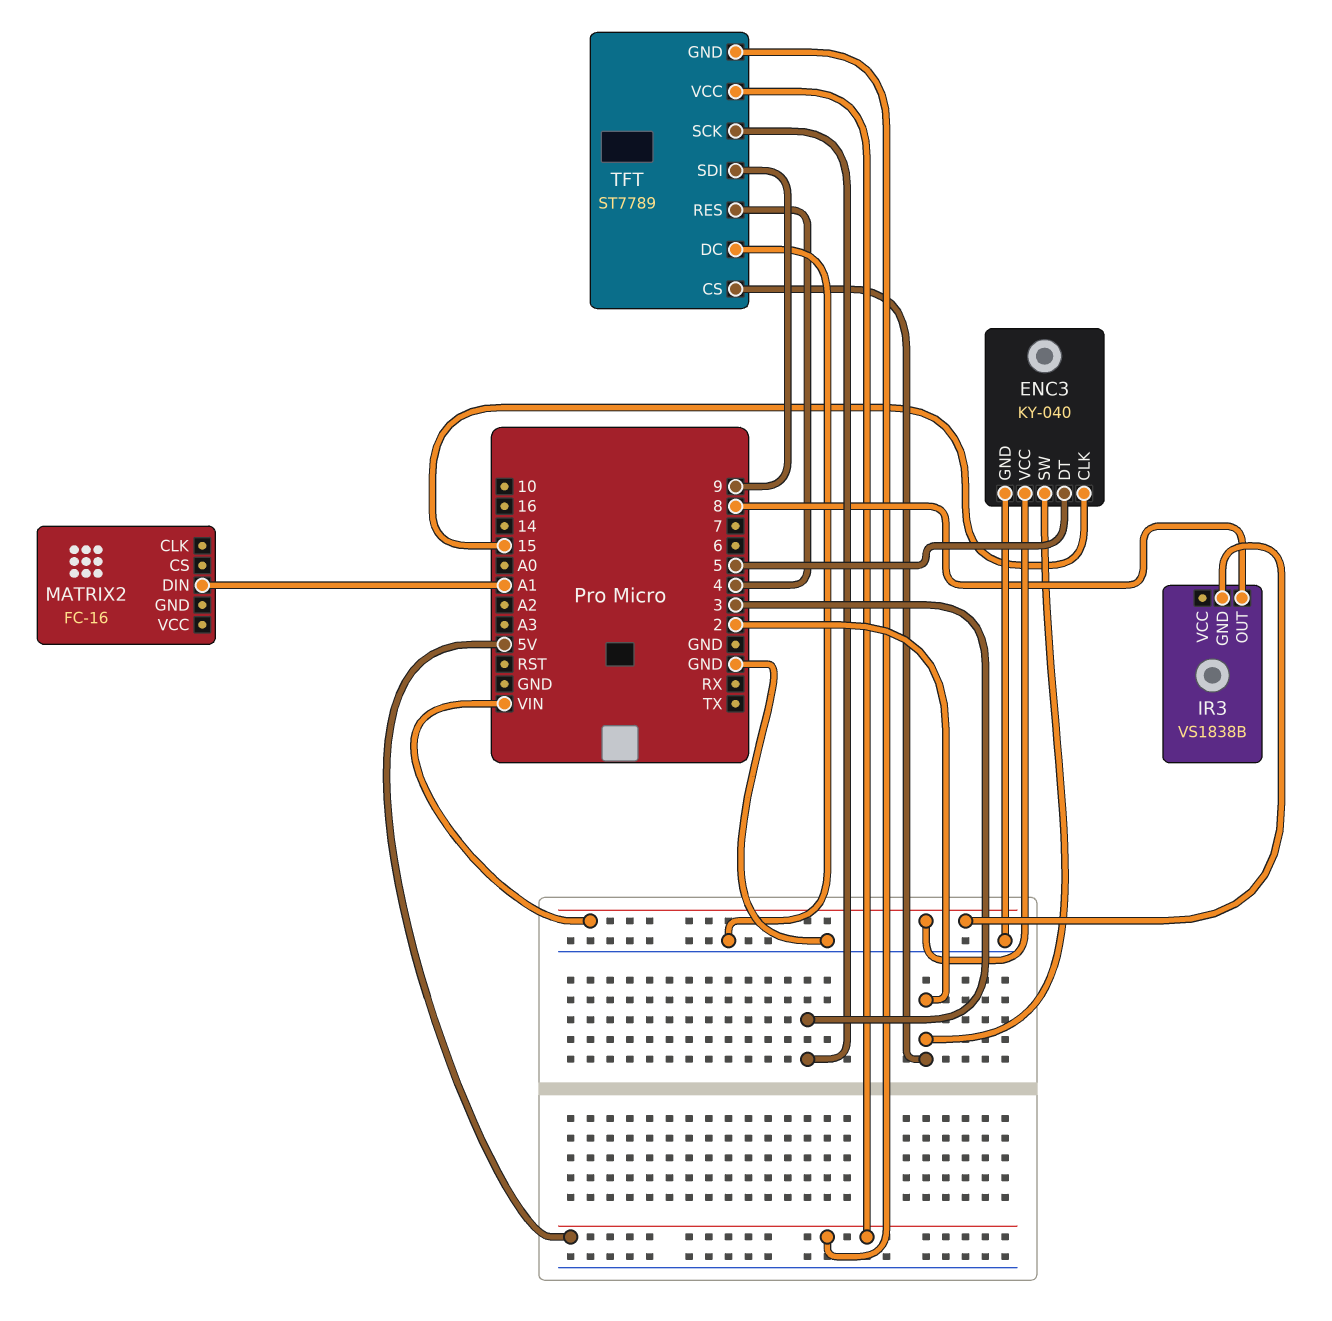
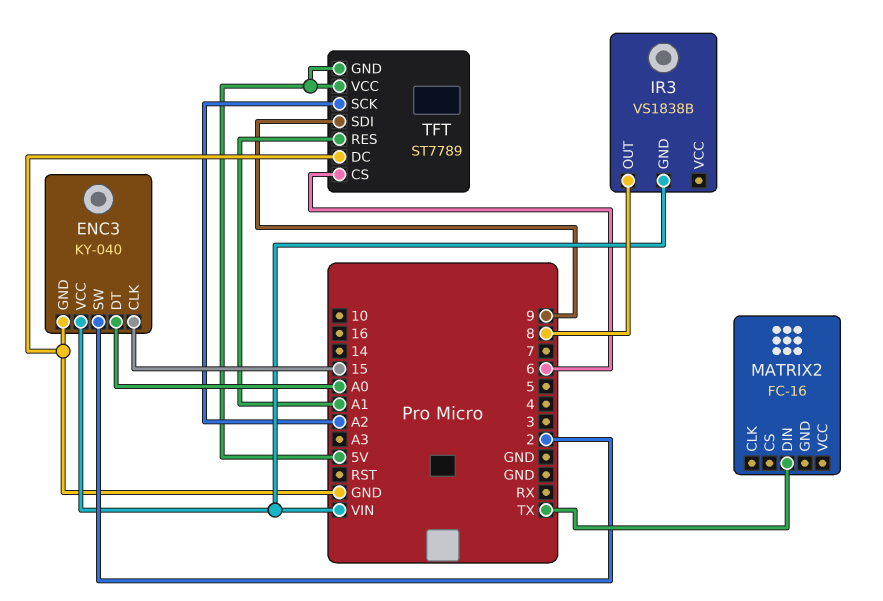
ENC3 pin DT: 5 -> A0
MATRIX2 pin DIN: A1 -> TX
TFT pin CS: 2 -> 6
TFT pin RES: 4 -> A1
TFT pin SCK: 3 -> A2

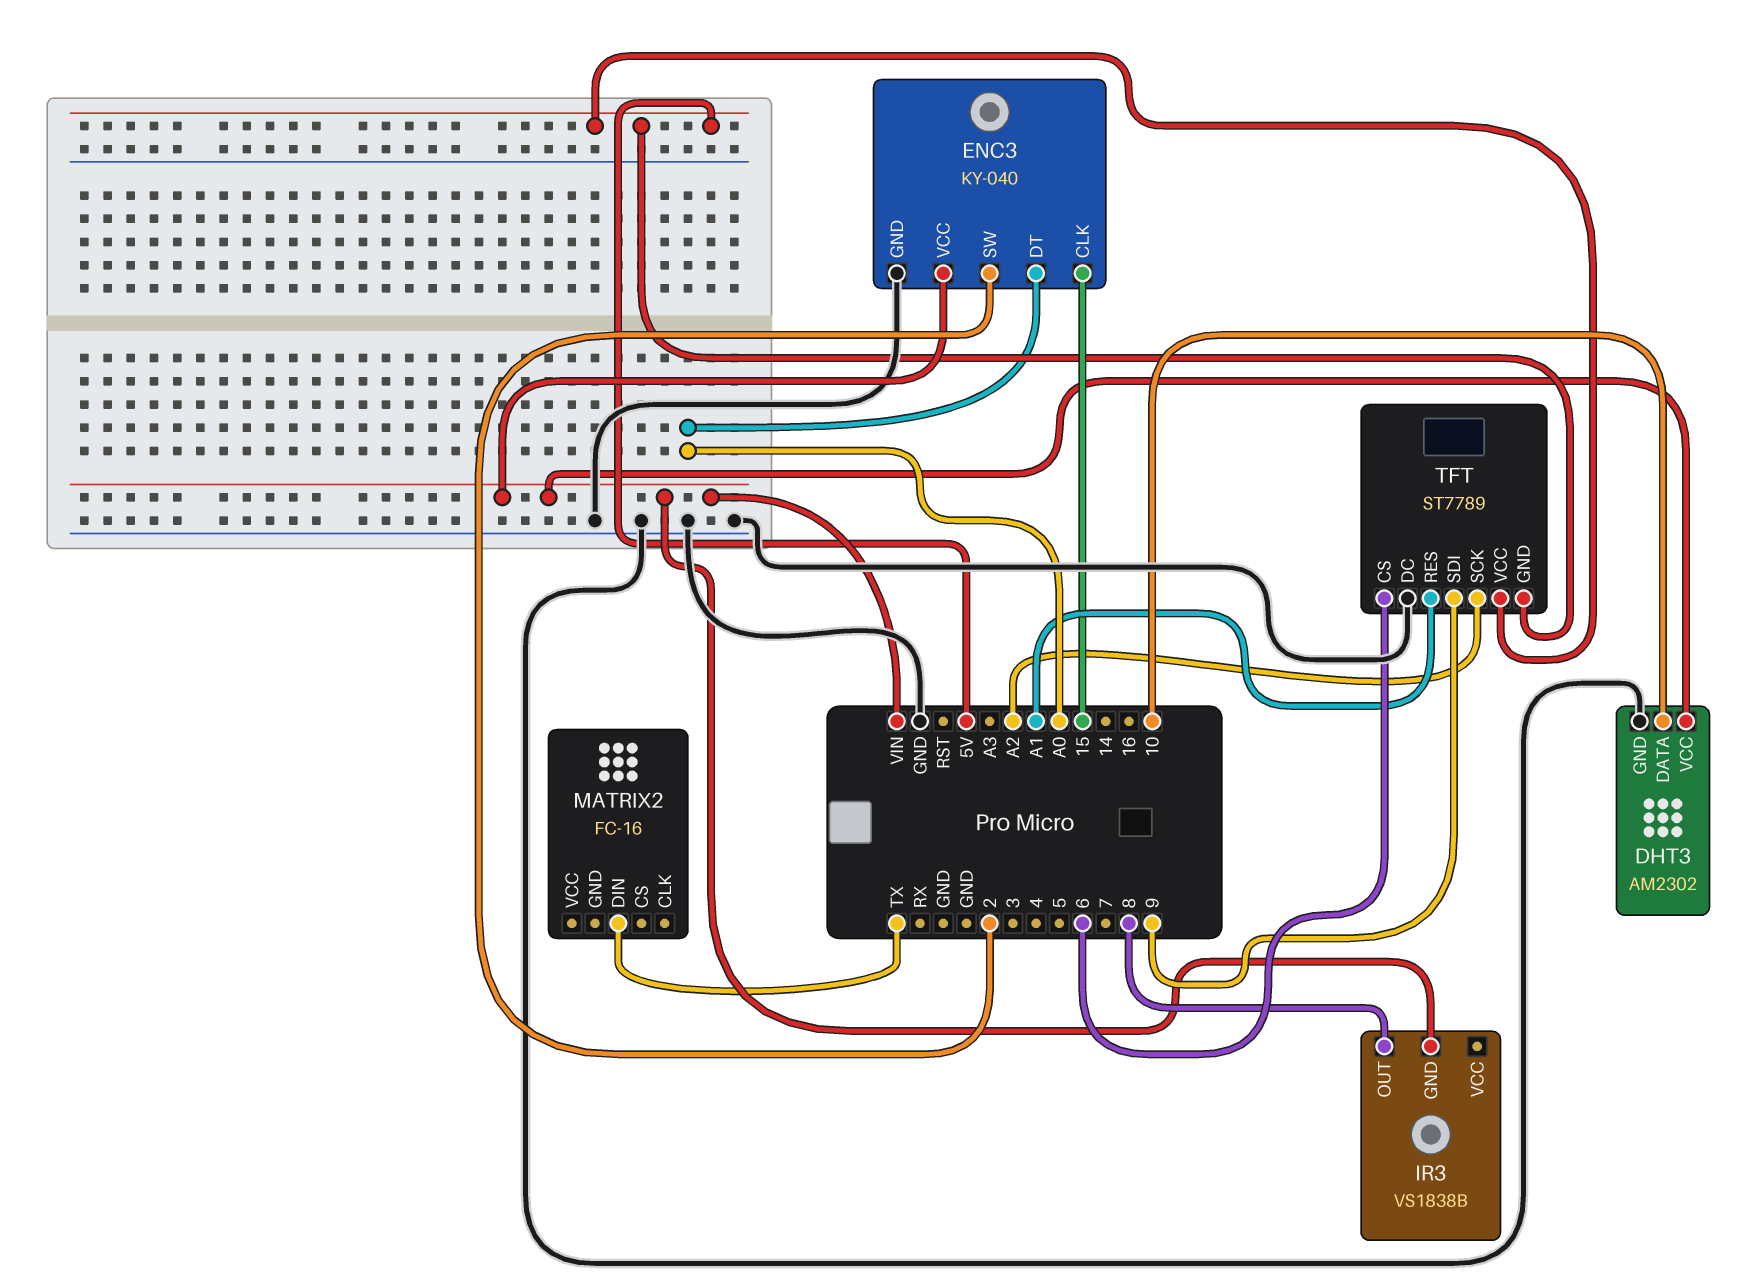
DHT3: none -> AM2302
DHT3 pin DATA: none -> 10
DHT3 pin GND: none -> GND
DHT3 pin VCC: none -> VIN

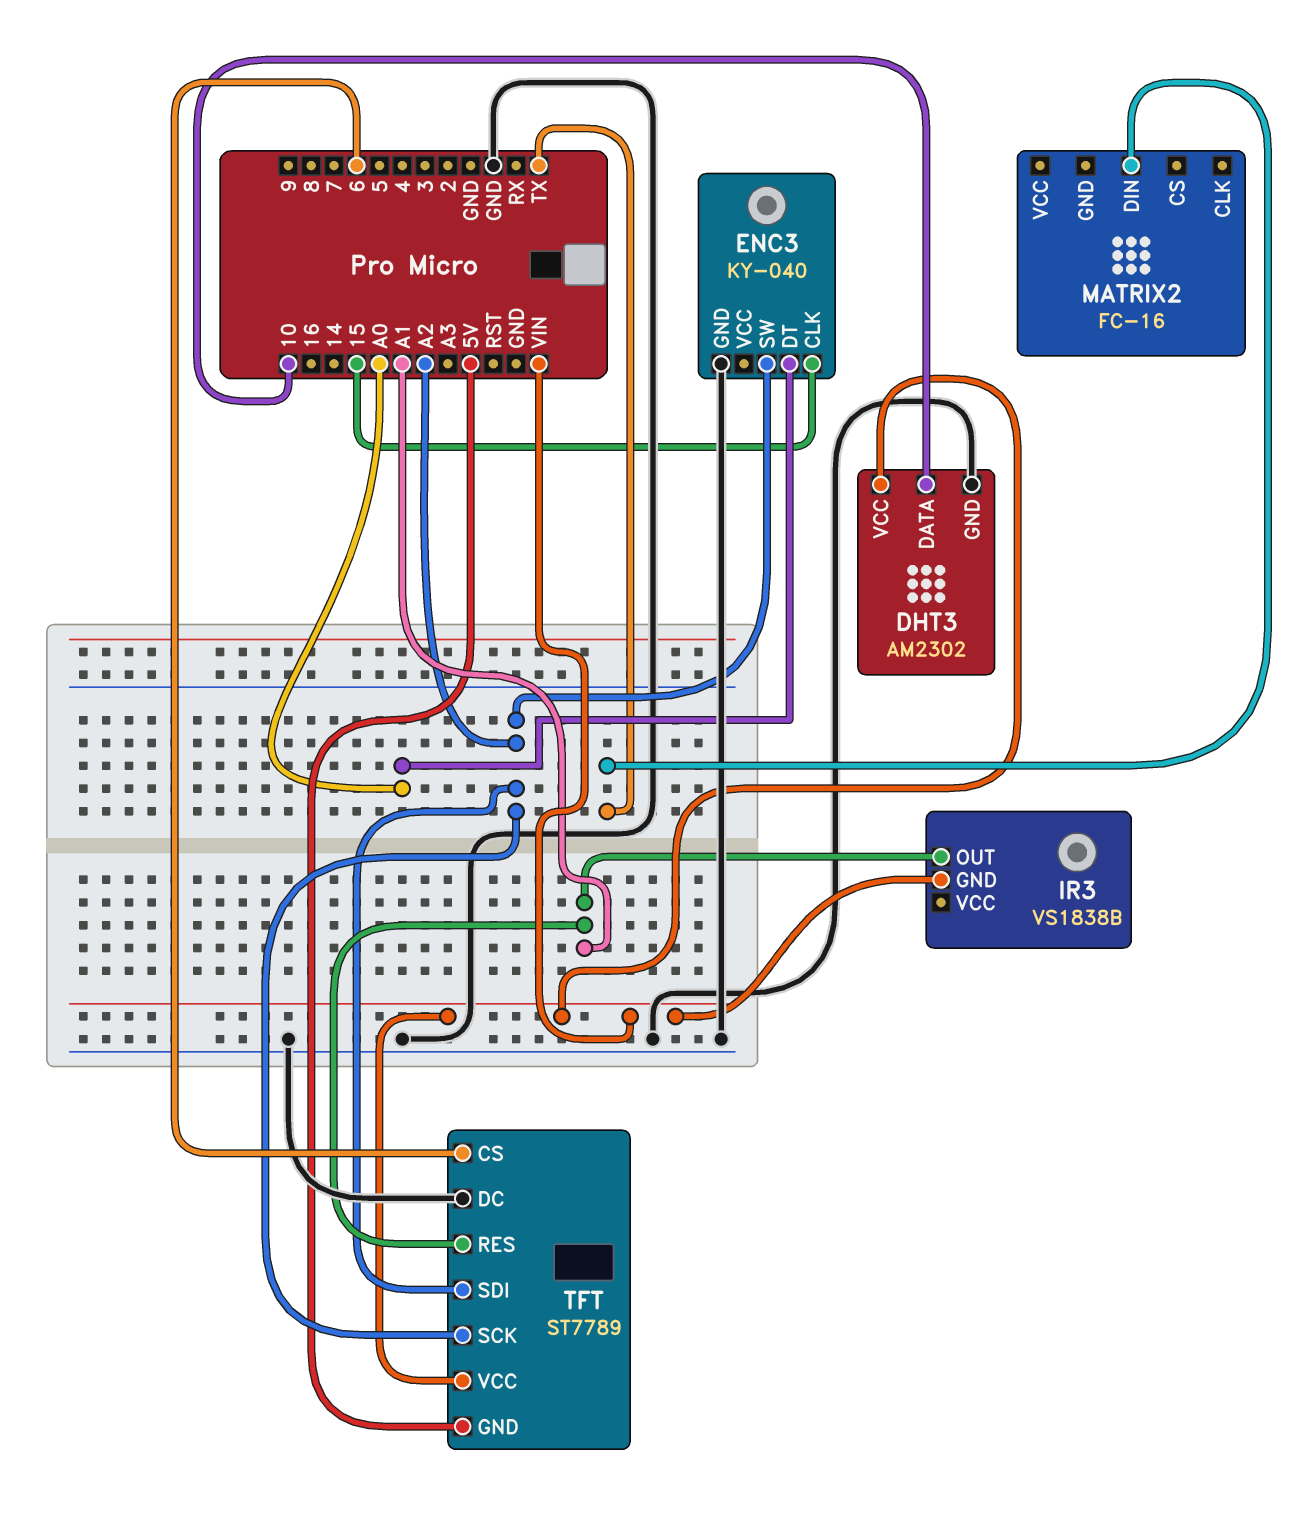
ENC3 pin SW: 2 -> A2
ENC3 pin VCC: VIN -> none
IR3 pin OUT: 8 -> A1
TFT pin SDI: 9 -> A2
TFT pin VCC: 5V -> VIN

